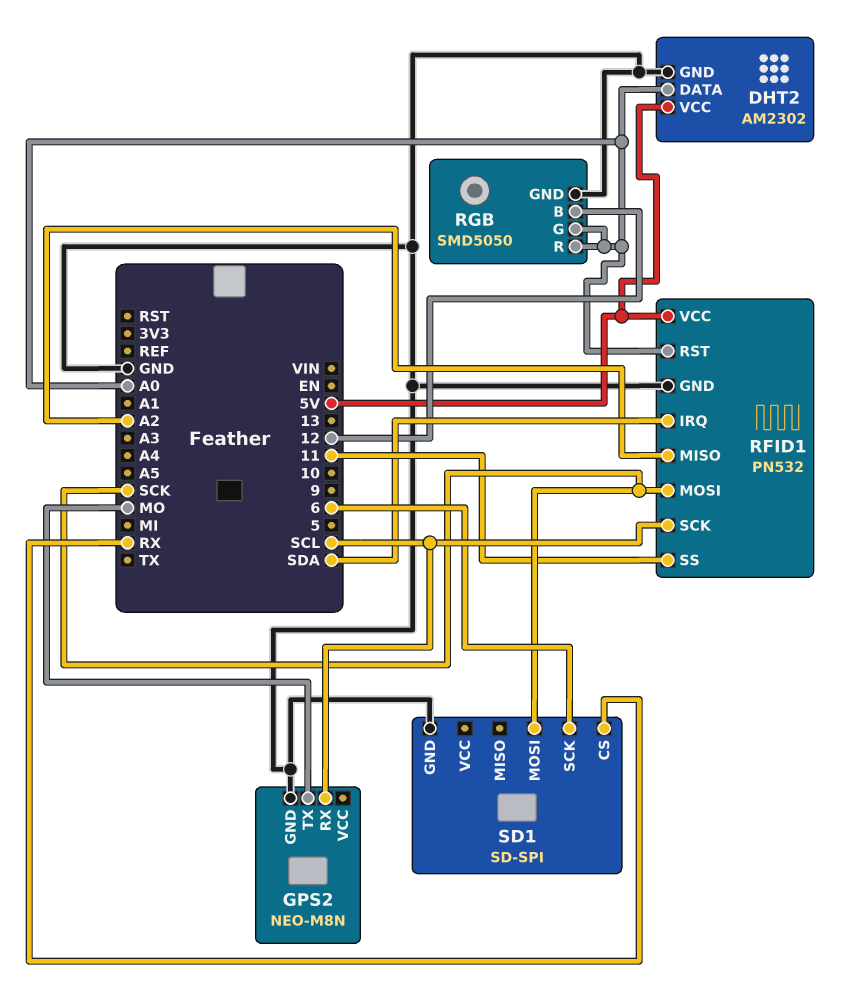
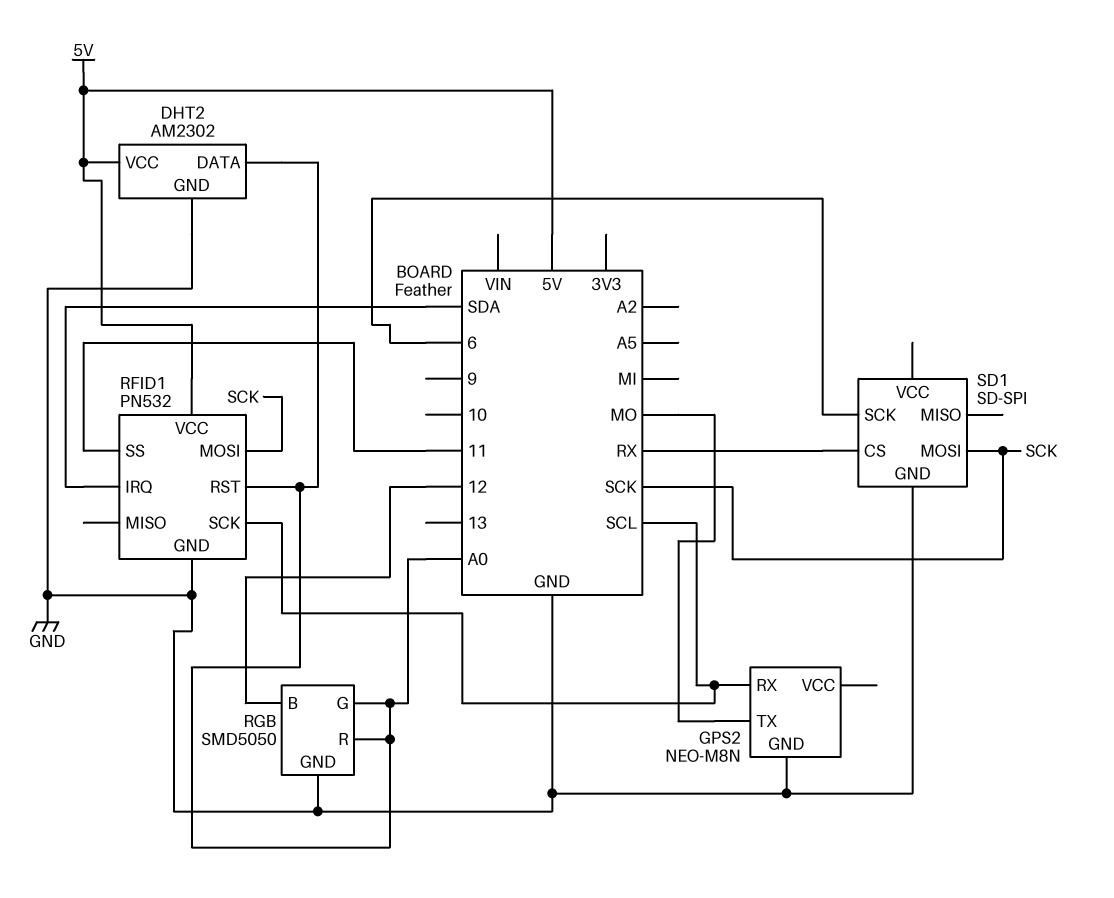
RFID1 pin MISO: A2 -> none

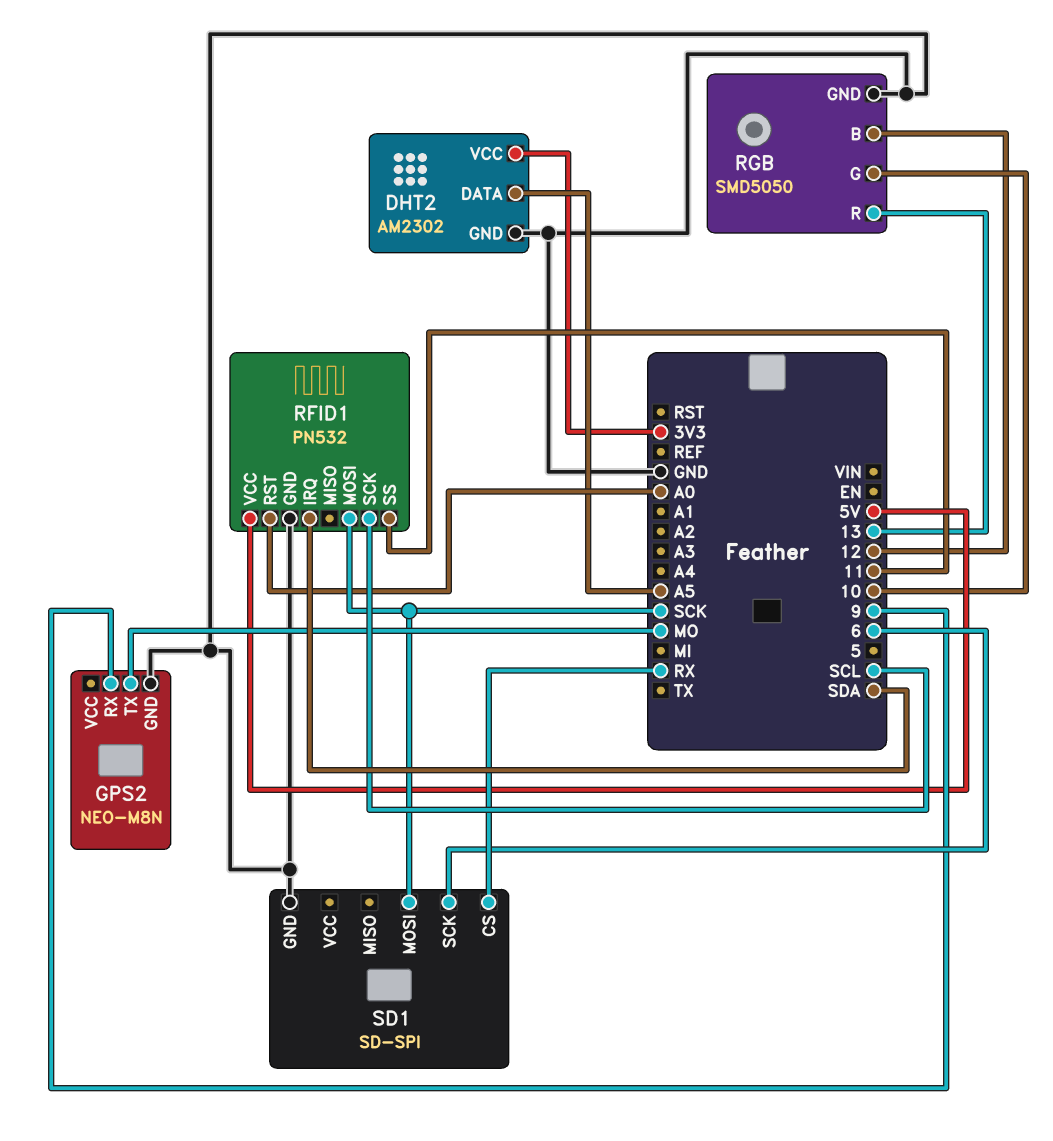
DHT2 pin DATA: A0 -> A5
DHT2 pin VCC: 5V -> 3V3
GPS2 pin RX: SCL -> 9
RGB pin G: A0 -> 10
RGB pin R: A0 -> 13

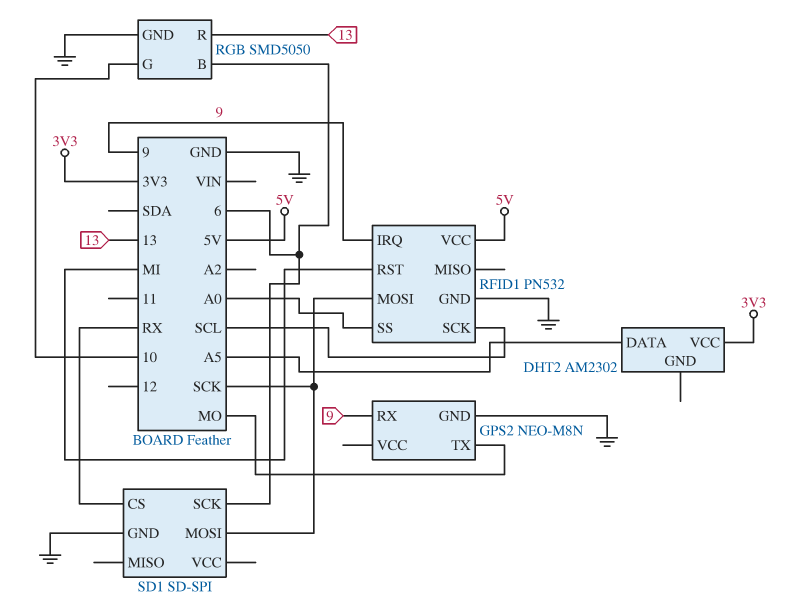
DHT2 pin GND: GND -> none
RFID1 pin IRQ: SDA -> 9
RFID1 pin RST: A0 -> MI
RFID1 pin SS: 11 -> A0
RGB pin B: 12 -> 6

